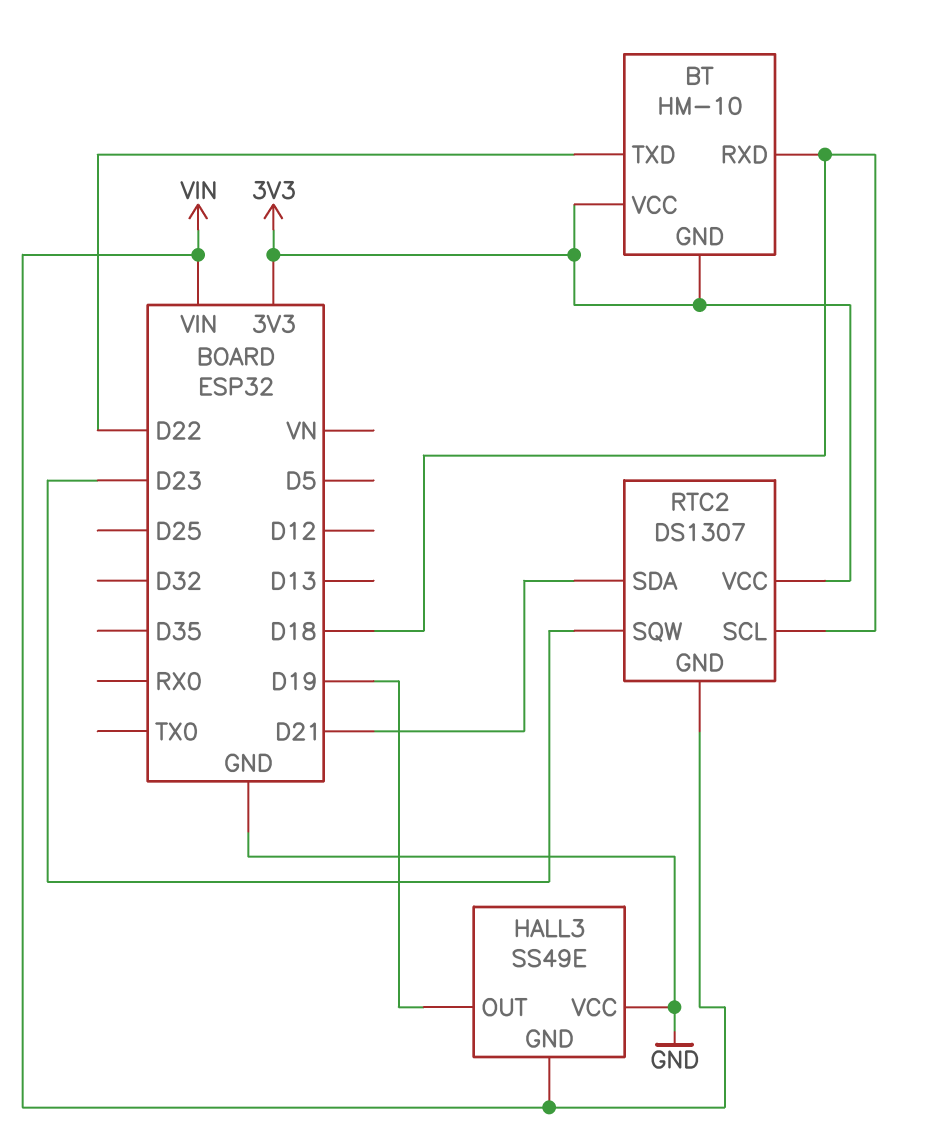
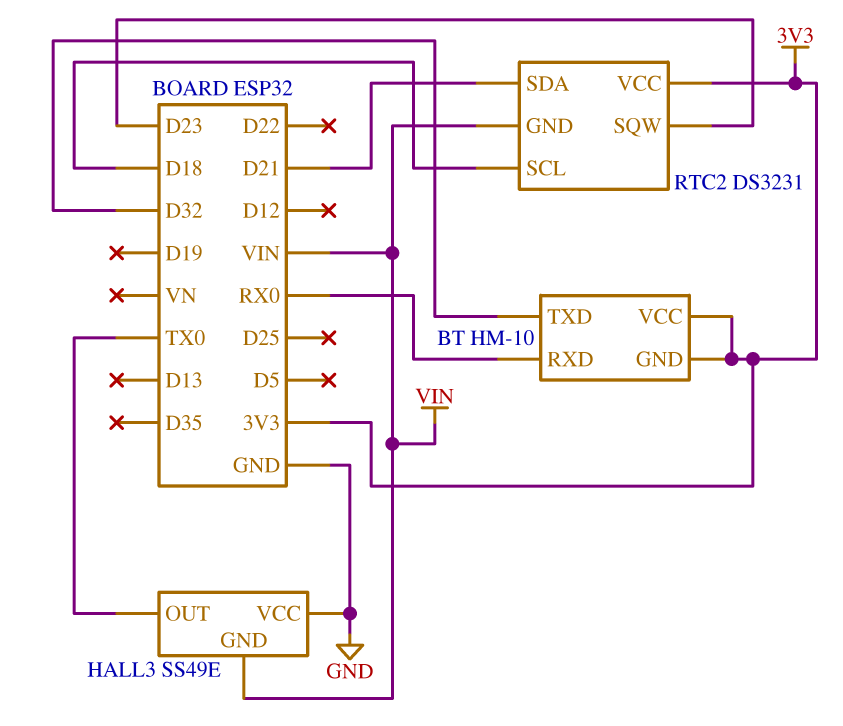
BT pin RXD: D18 -> RX0
BT pin TXD: D22 -> D32
HALL3 pin OUT: D19 -> TX0
RTC2: DS1307 -> DS3231

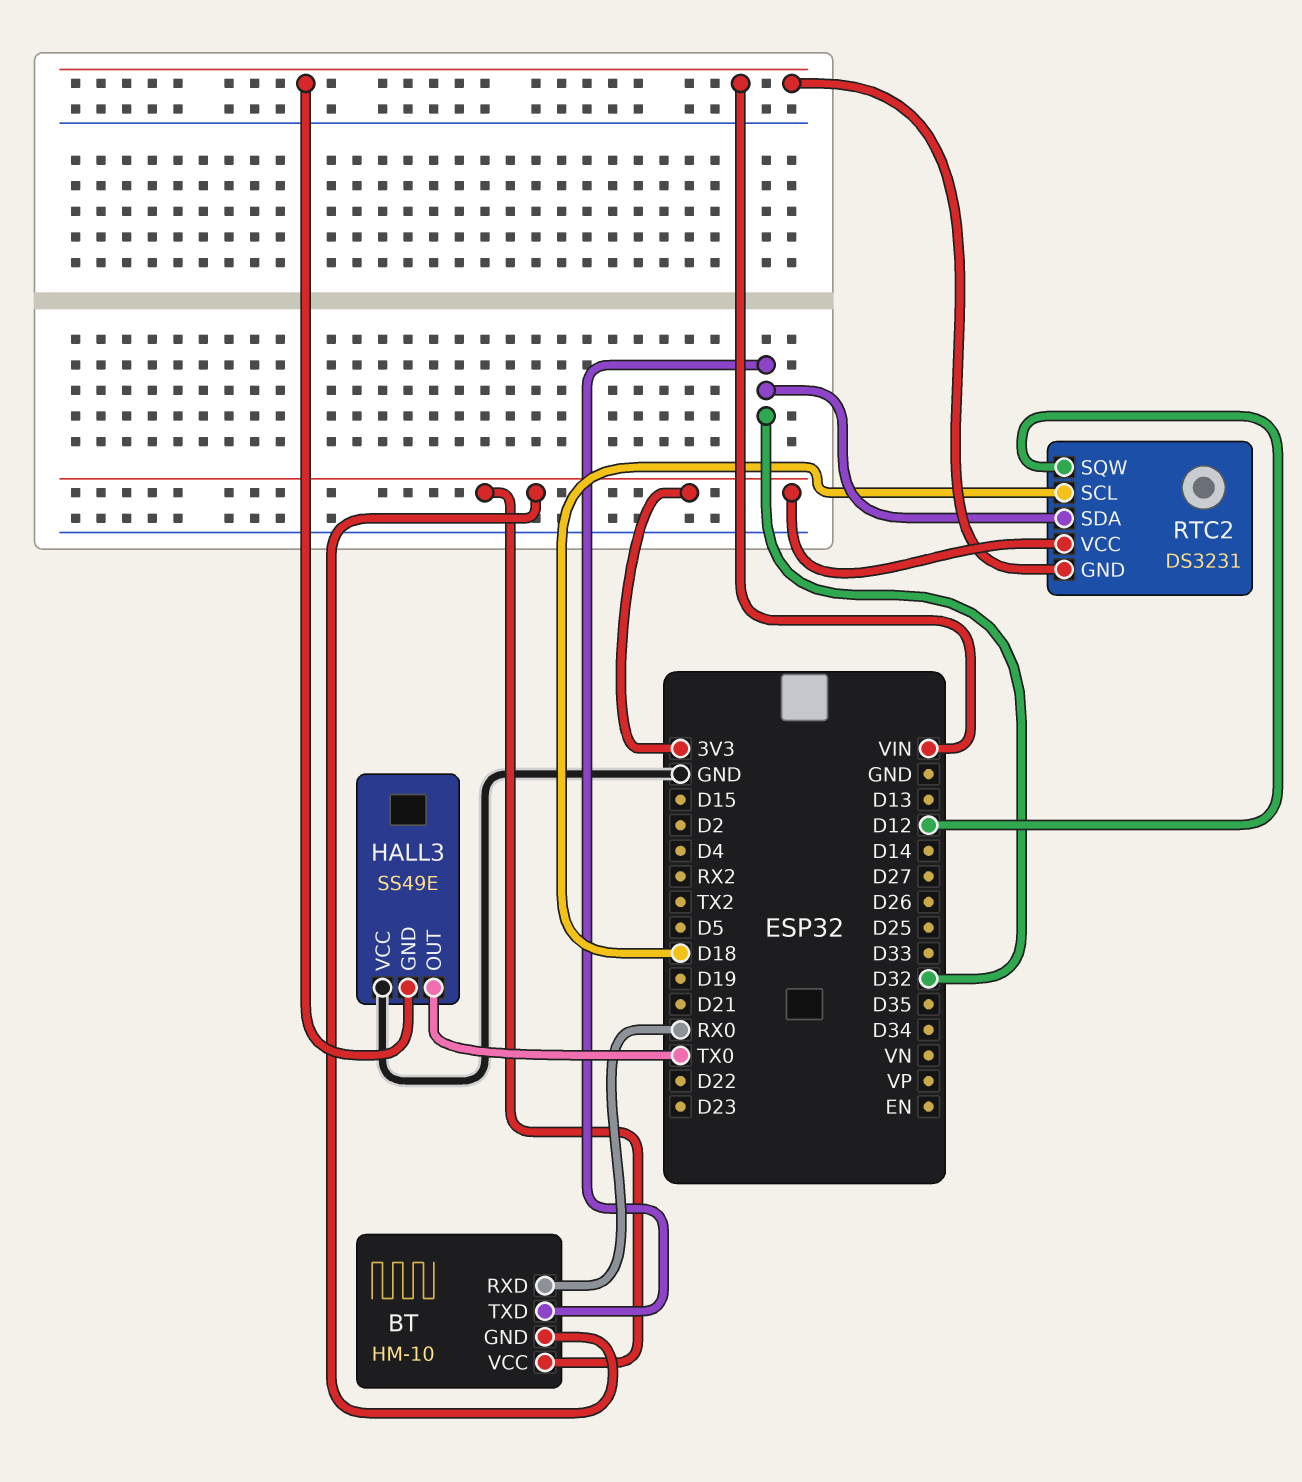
RTC2 pin SDA: D21 -> D32
RTC2 pin SQW: D23 -> D12

